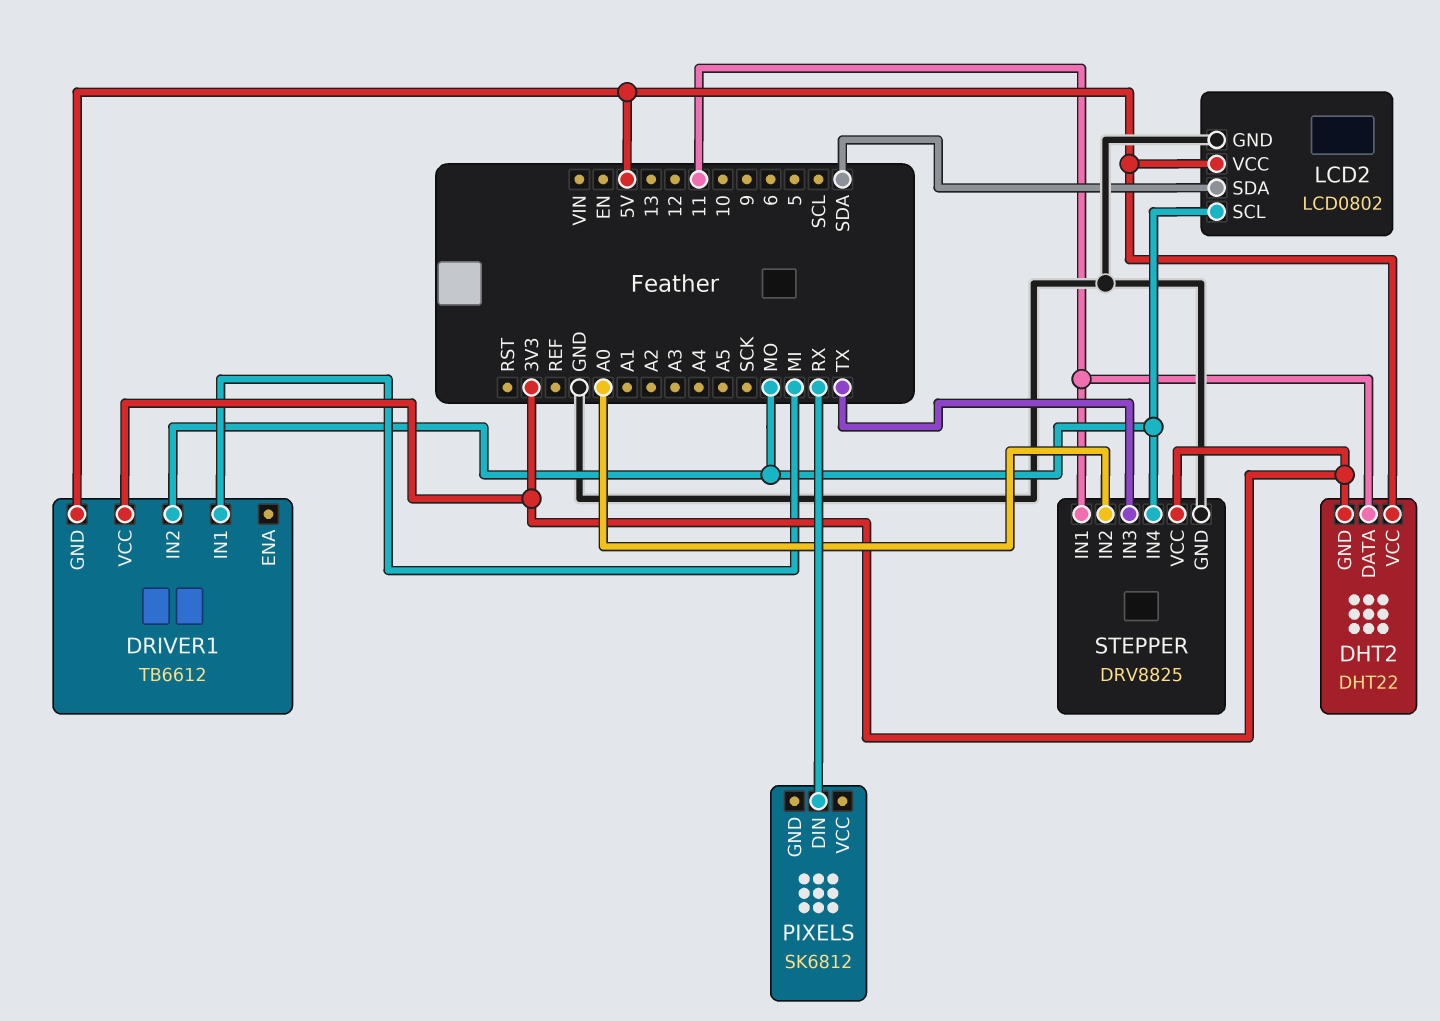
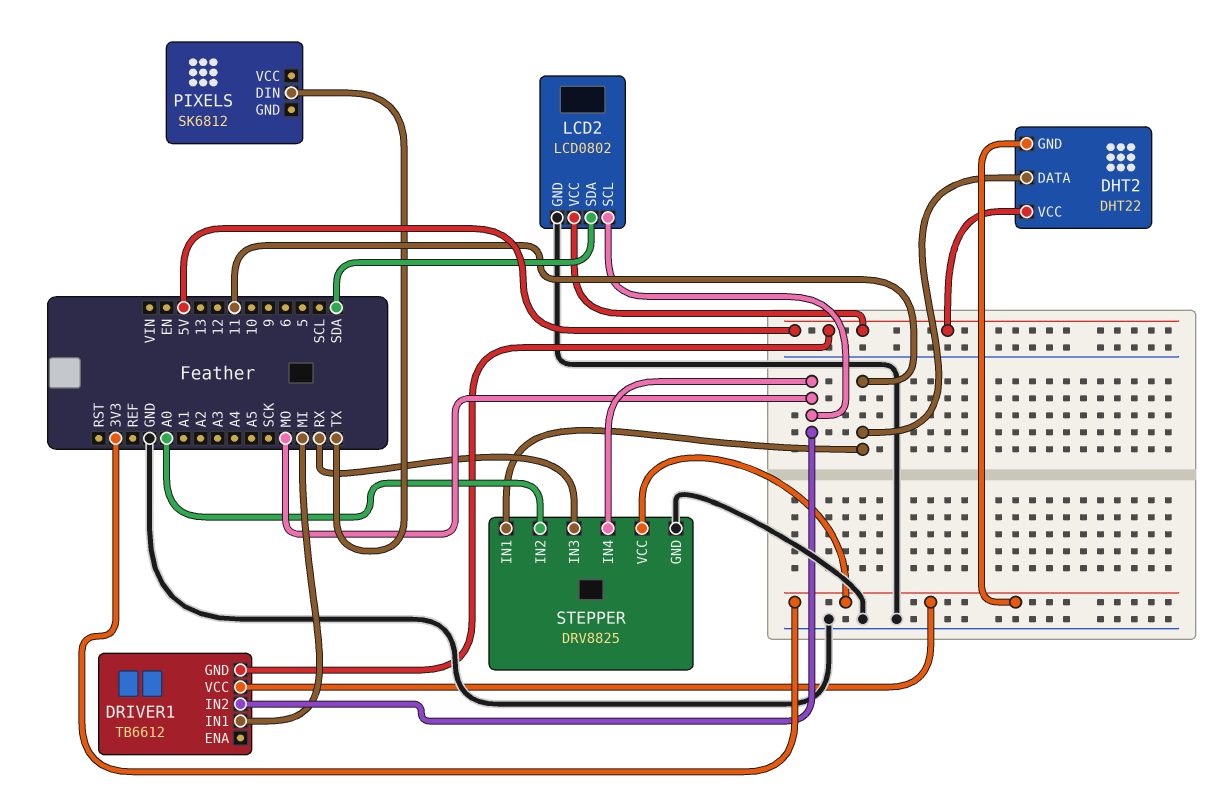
PIXELS pin DIN: RX -> TX
STEPPER pin IN3: TX -> RX

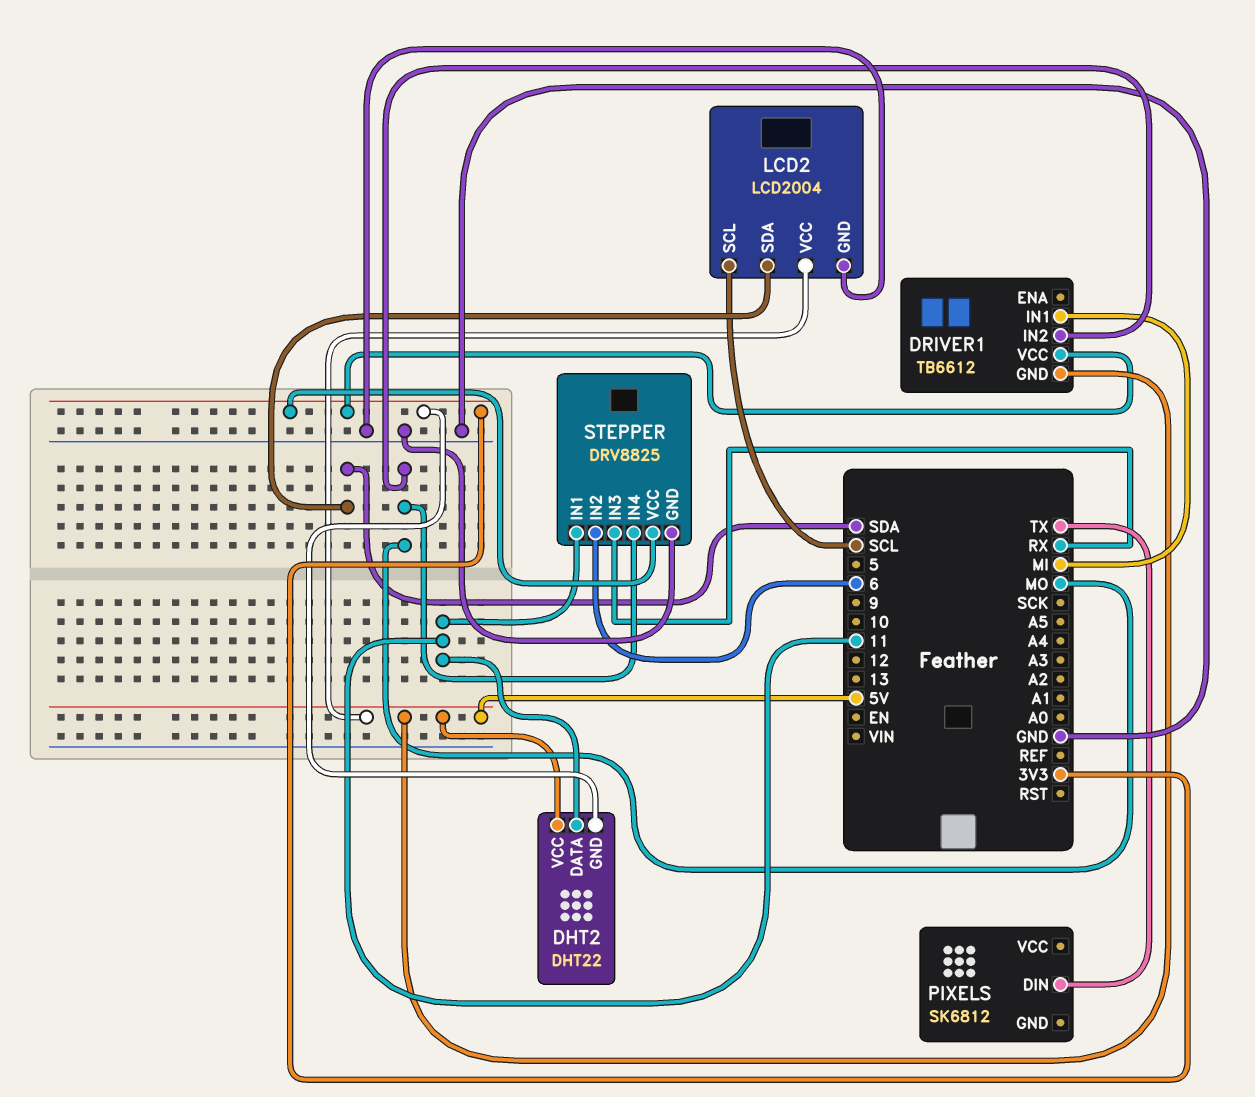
LCD2: LCD0802 -> LCD2004
LCD2 pin SCL: MO -> SCL
STEPPER pin IN2: A0 -> 6

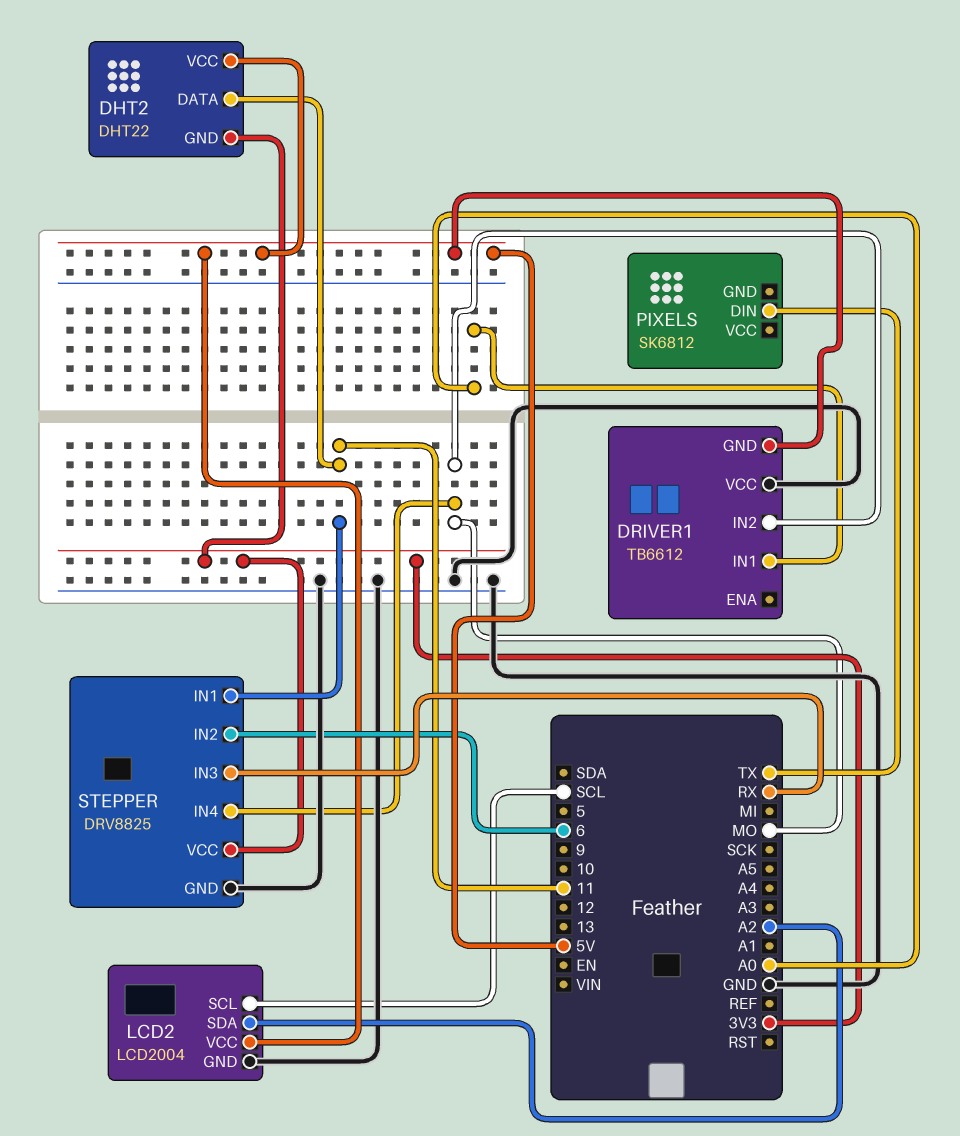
DRIVER1 pin IN1: MI -> A0
DRIVER1 pin VCC: 3V3 -> GND
LCD2 pin SDA: SDA -> A2

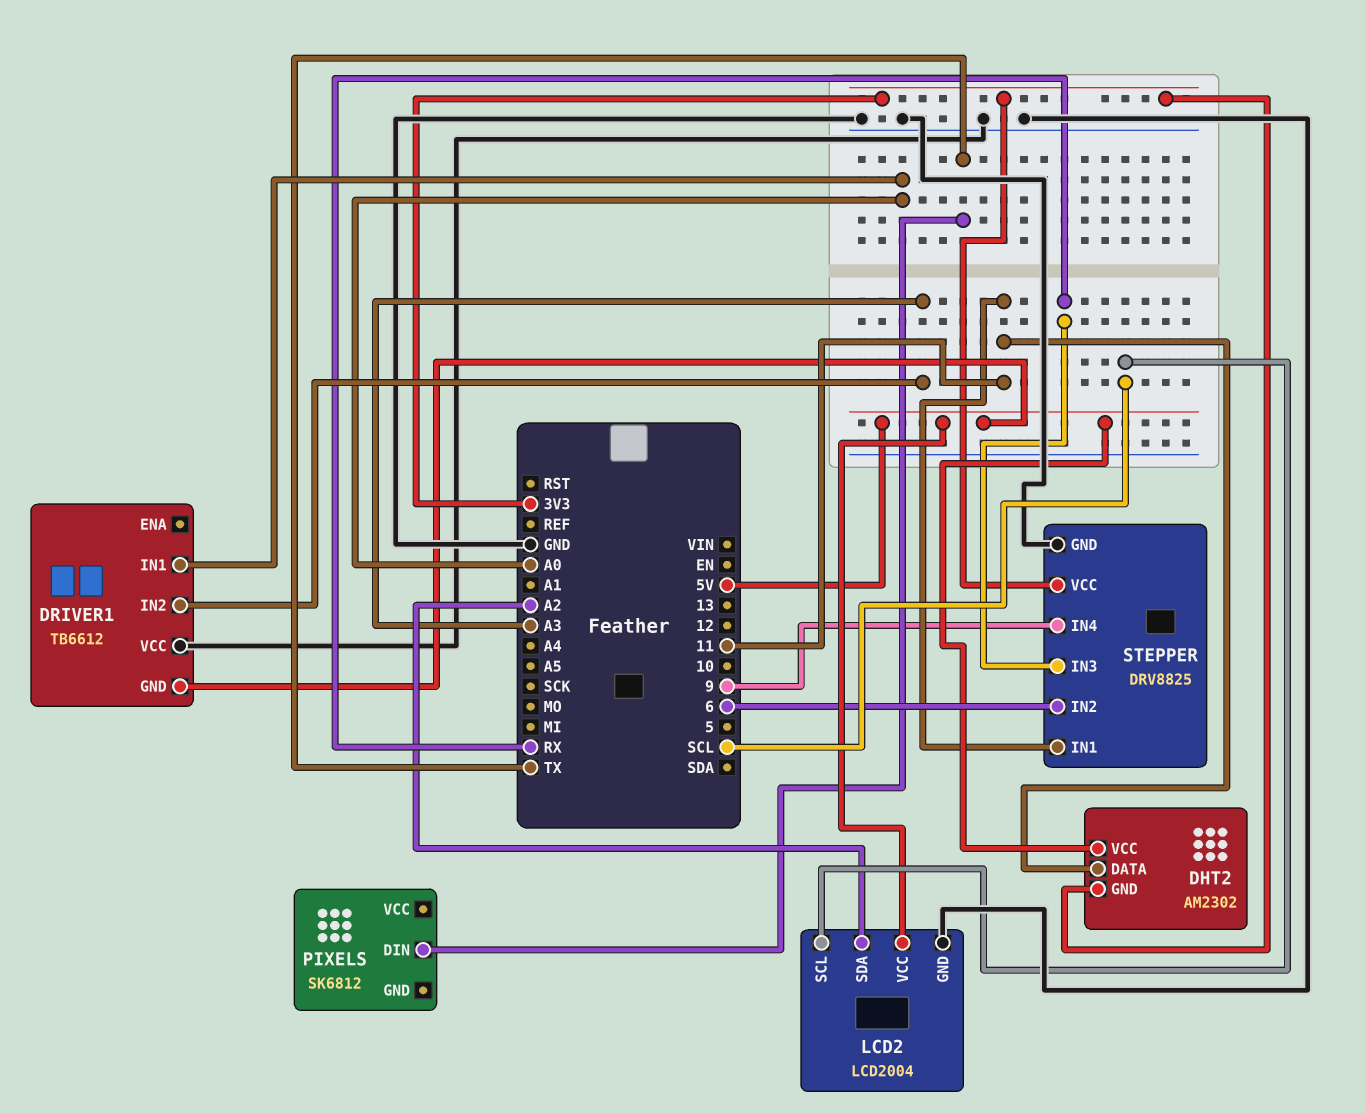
DHT2: DHT22 -> AM2302
DRIVER1 pin IN2: MO -> A3
STEPPER pin IN4: MO -> 9

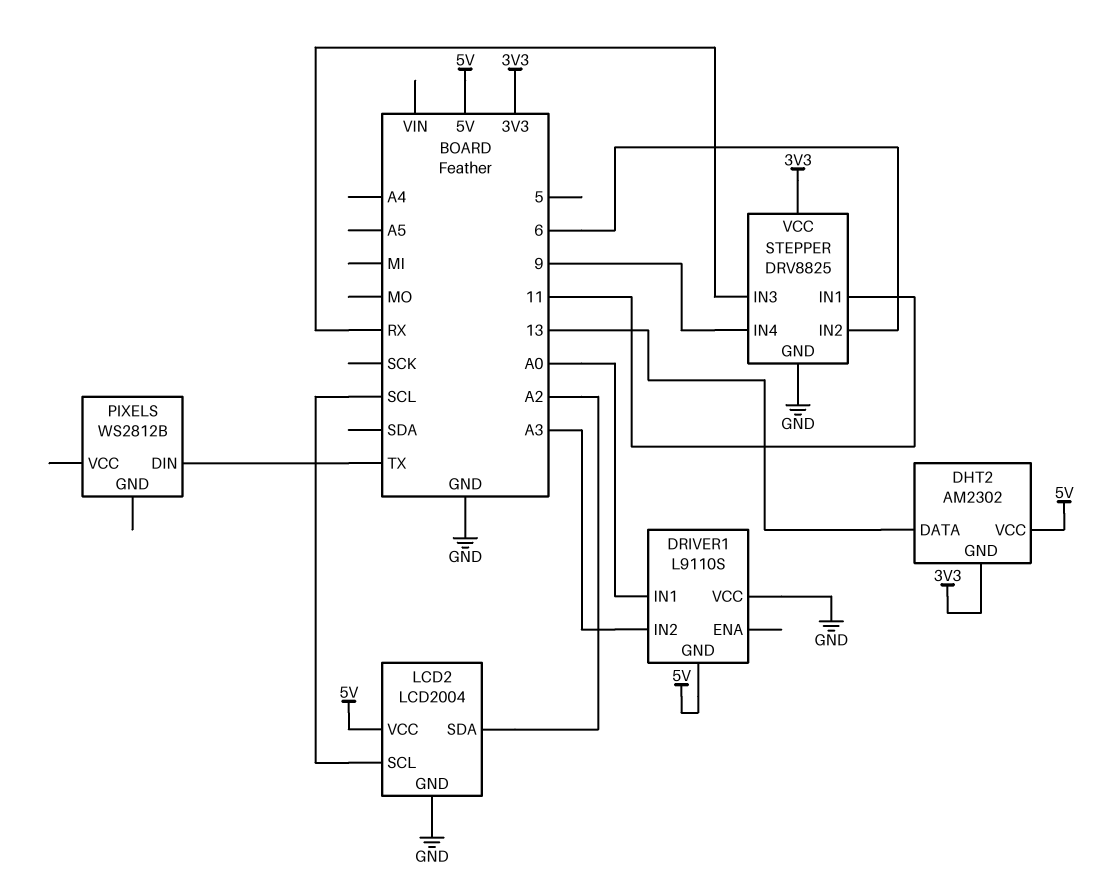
DHT2 pin DATA: 11 -> 13
DRIVER1: TB6612 -> L9110S
PIXELS: SK6812 -> WS2812B

